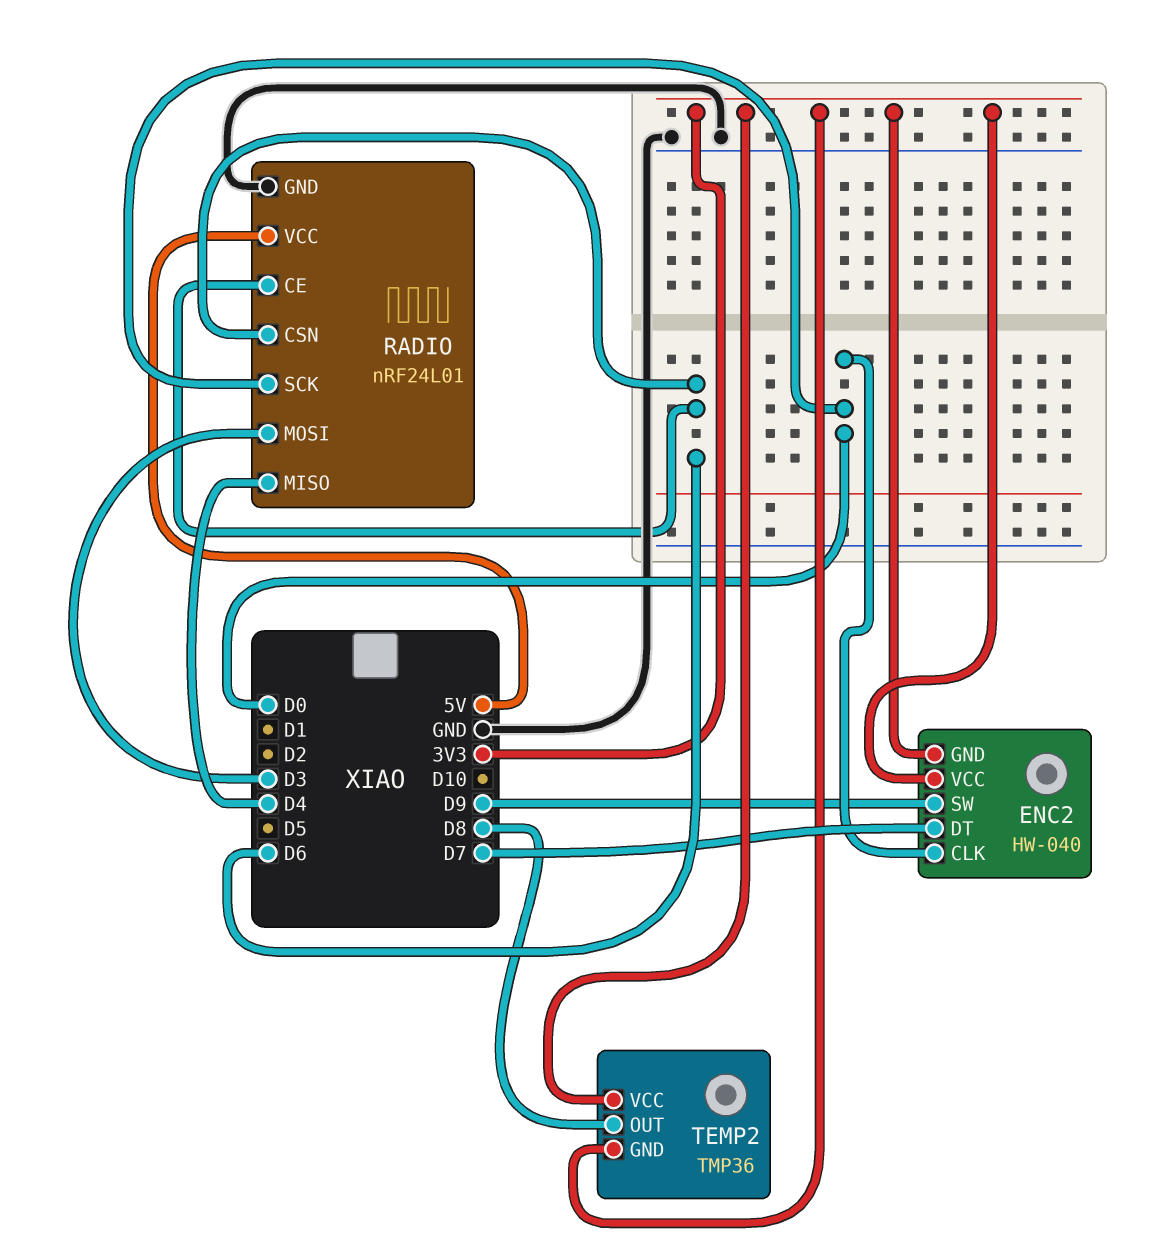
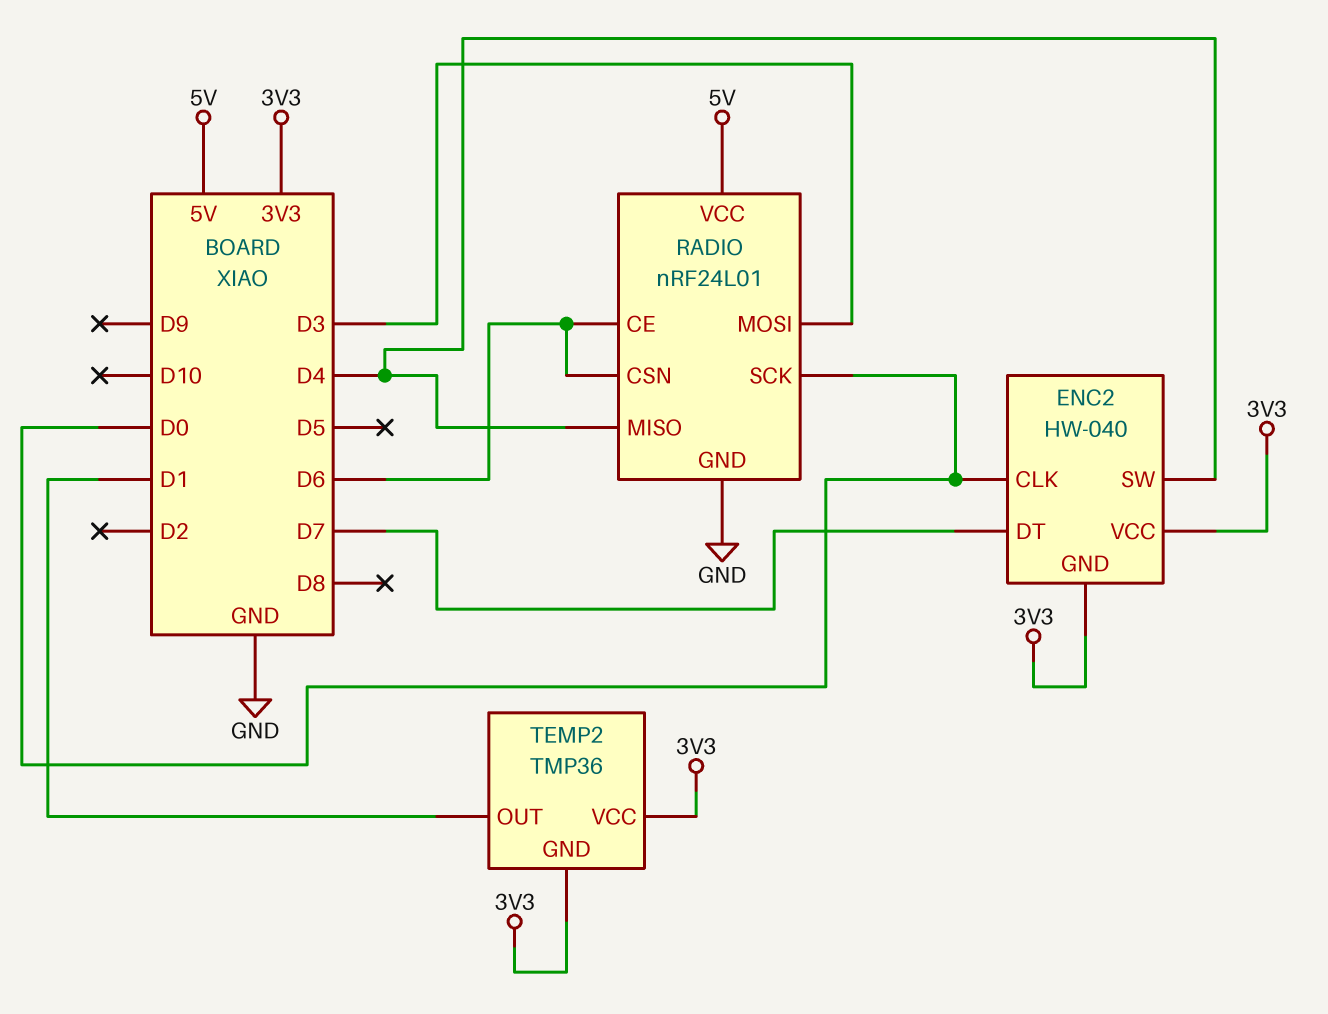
ENC2 pin SW: D9 -> D4
TEMP2 pin OUT: D8 -> D1

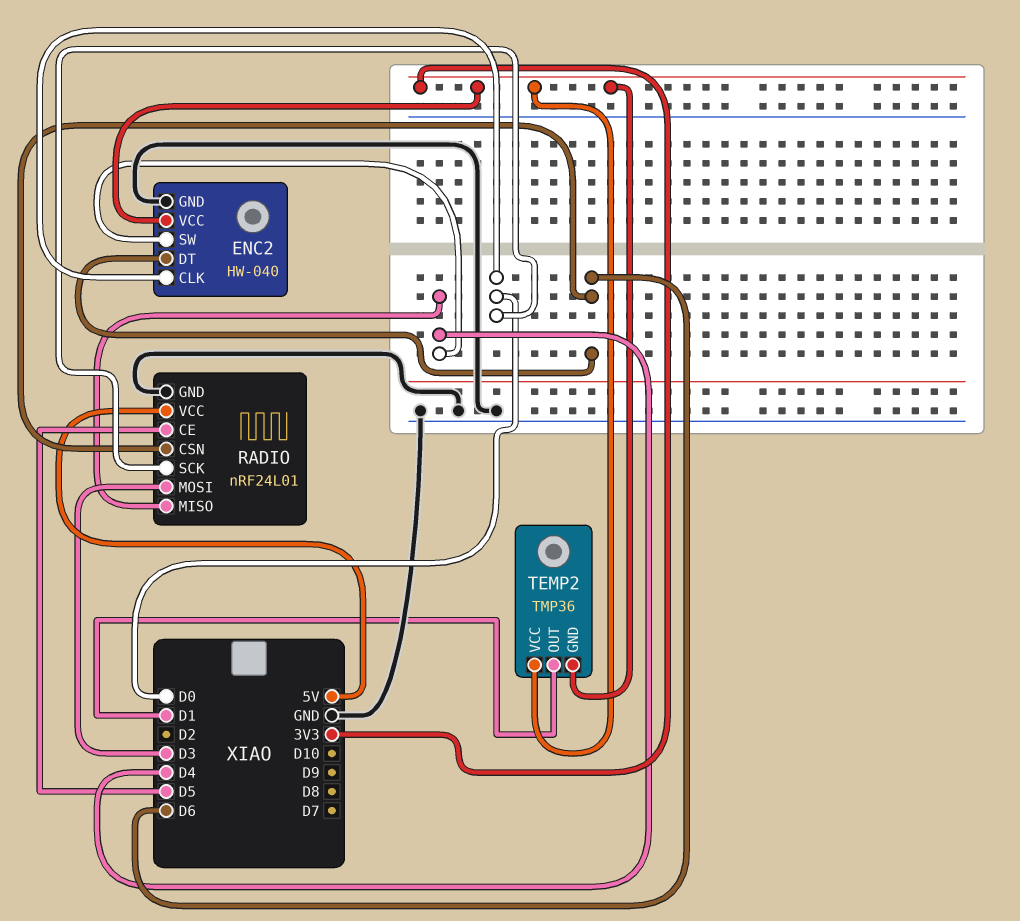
ENC2 pin DT: D7 -> D6
ENC2 pin GND: 3V3 -> GND
RADIO pin CE: D6 -> D5

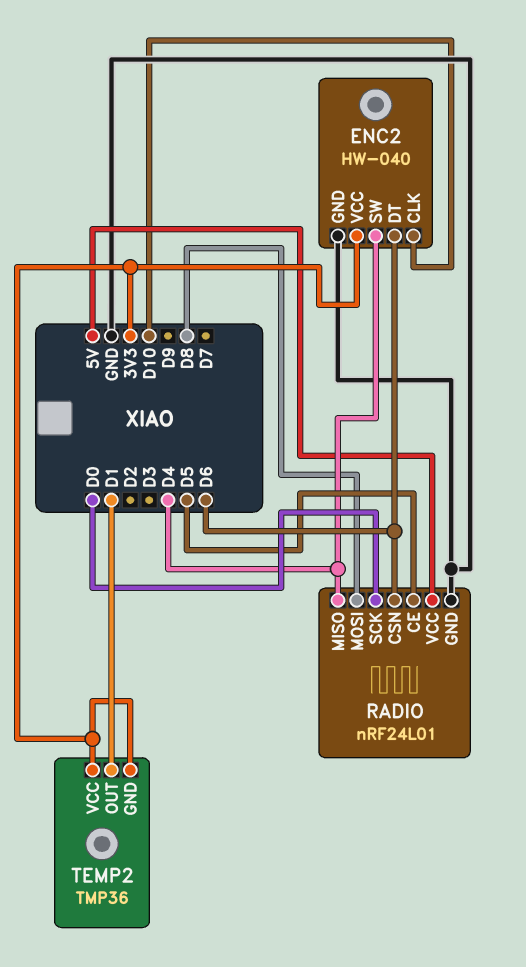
ENC2 pin CLK: D0 -> D10
RADIO pin MOSI: D3 -> D8

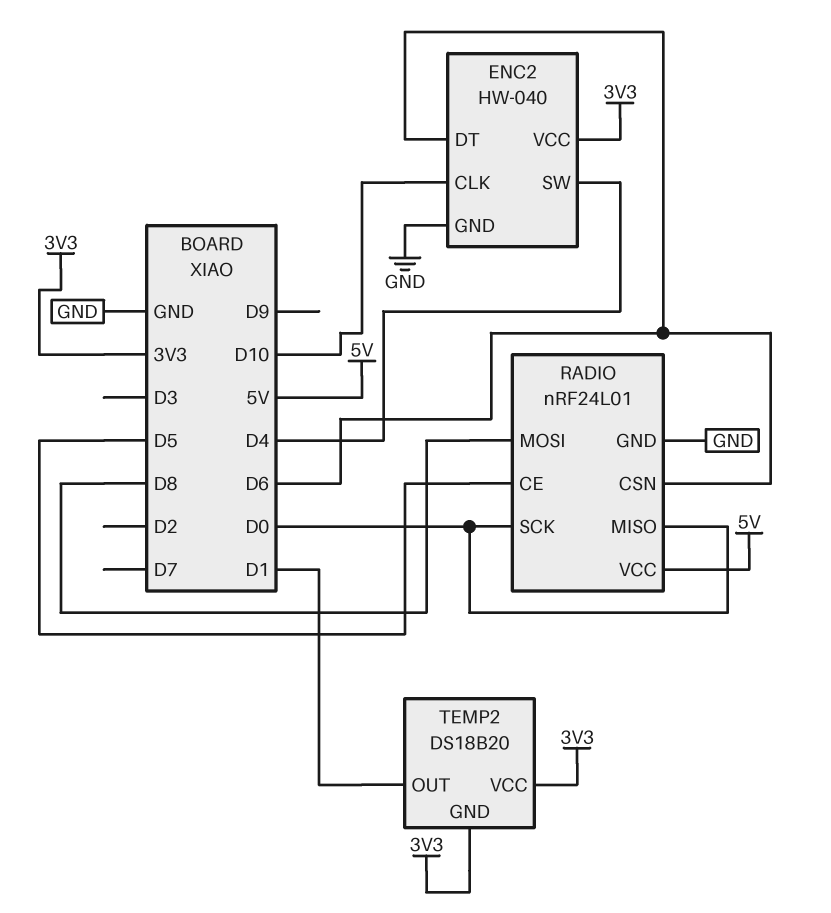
RADIO pin MISO: D4 -> D0
TEMP2: TMP36 -> DS18B20

